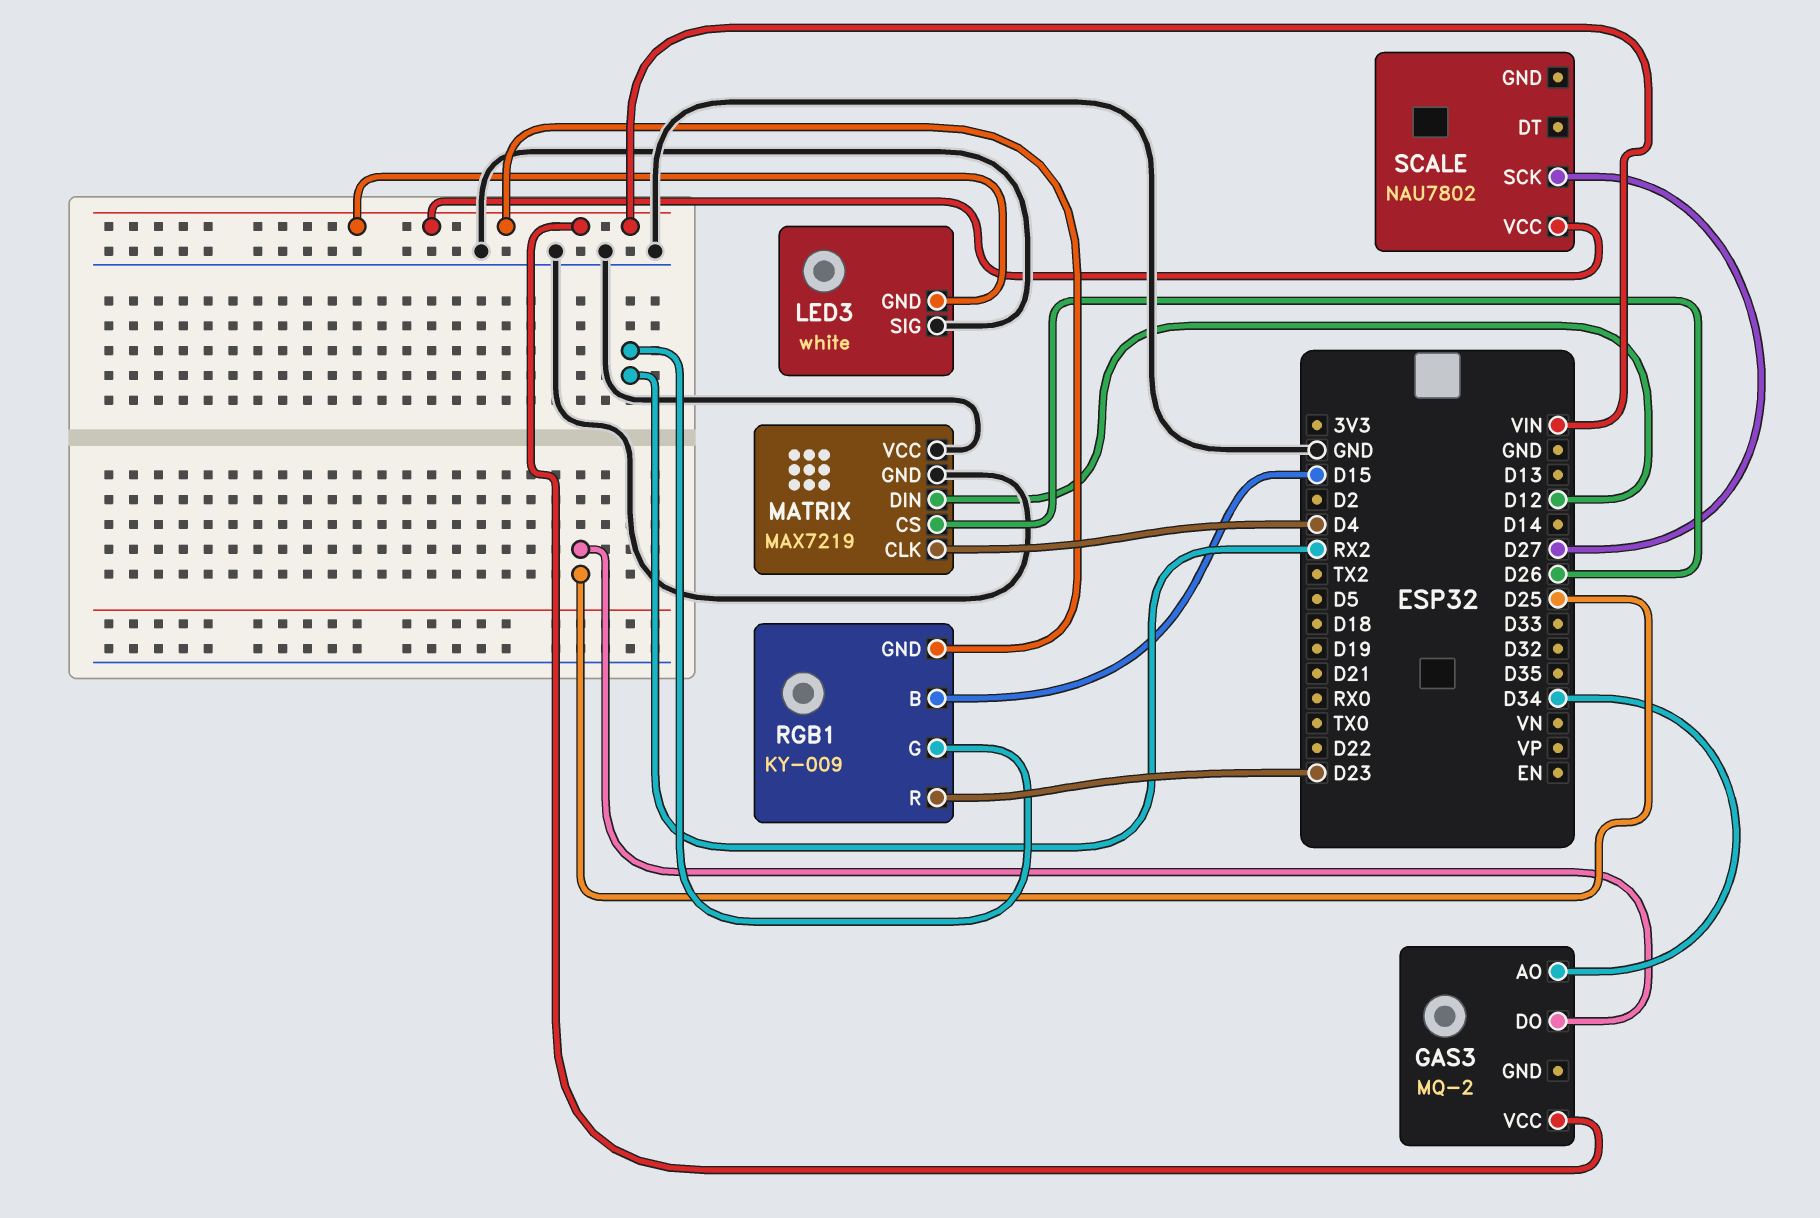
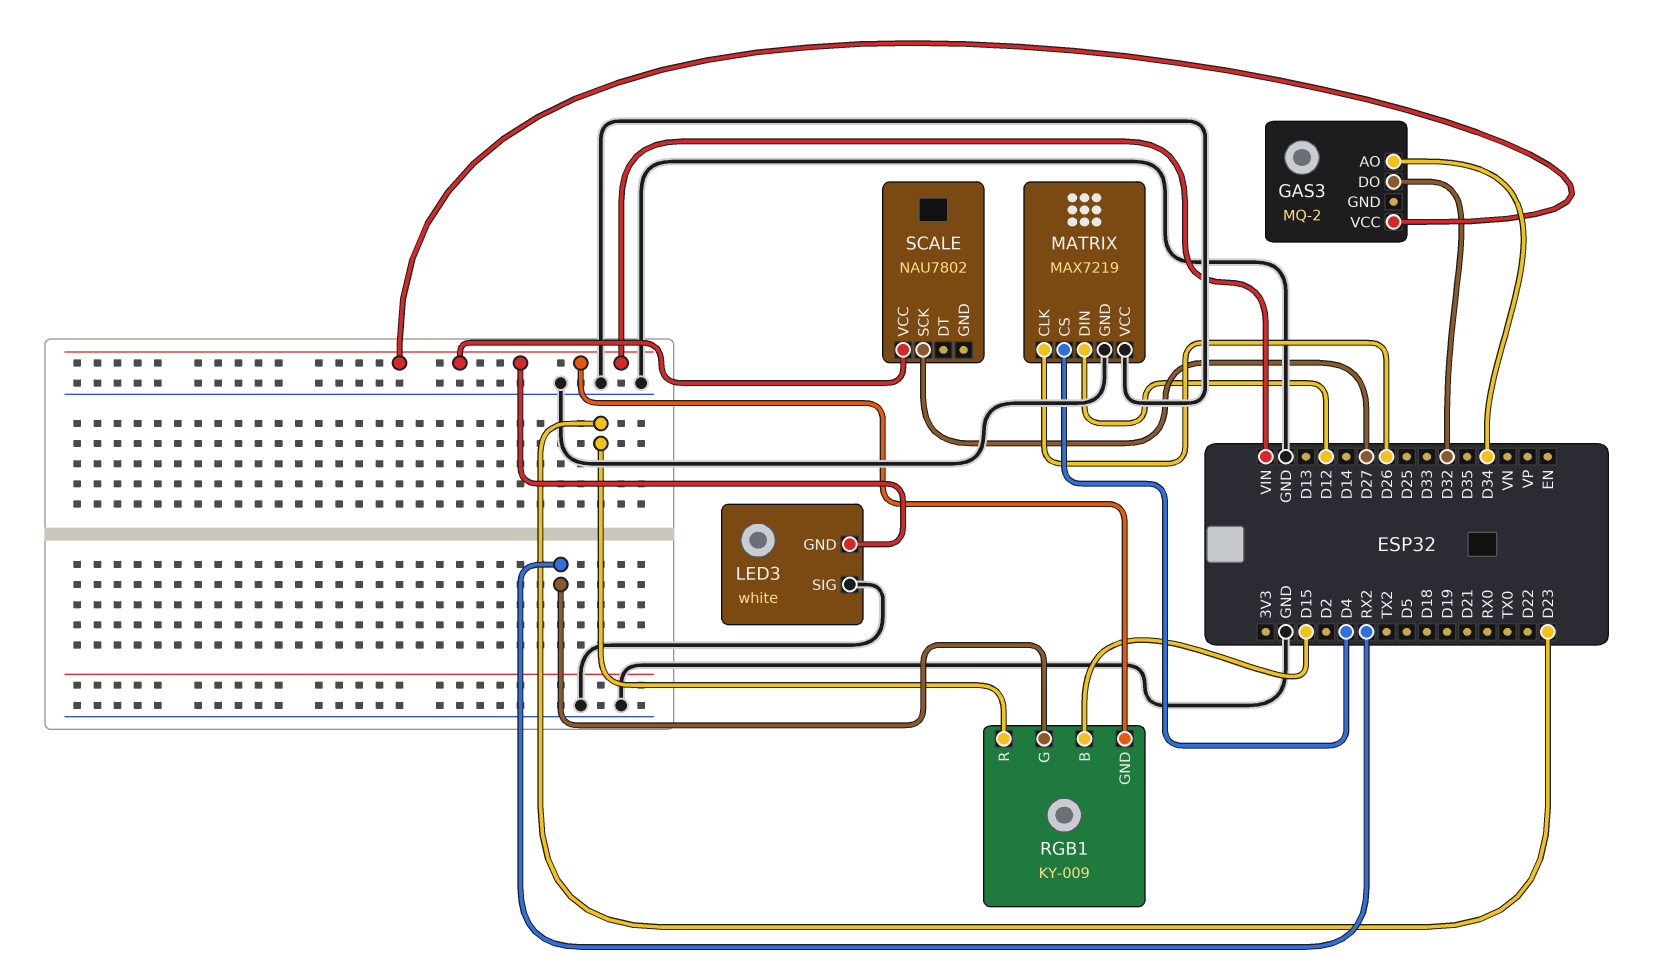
GAS3 pin DO: D25 -> D32
MATRIX pin CLK: D4 -> D26
MATRIX pin CS: D26 -> D4

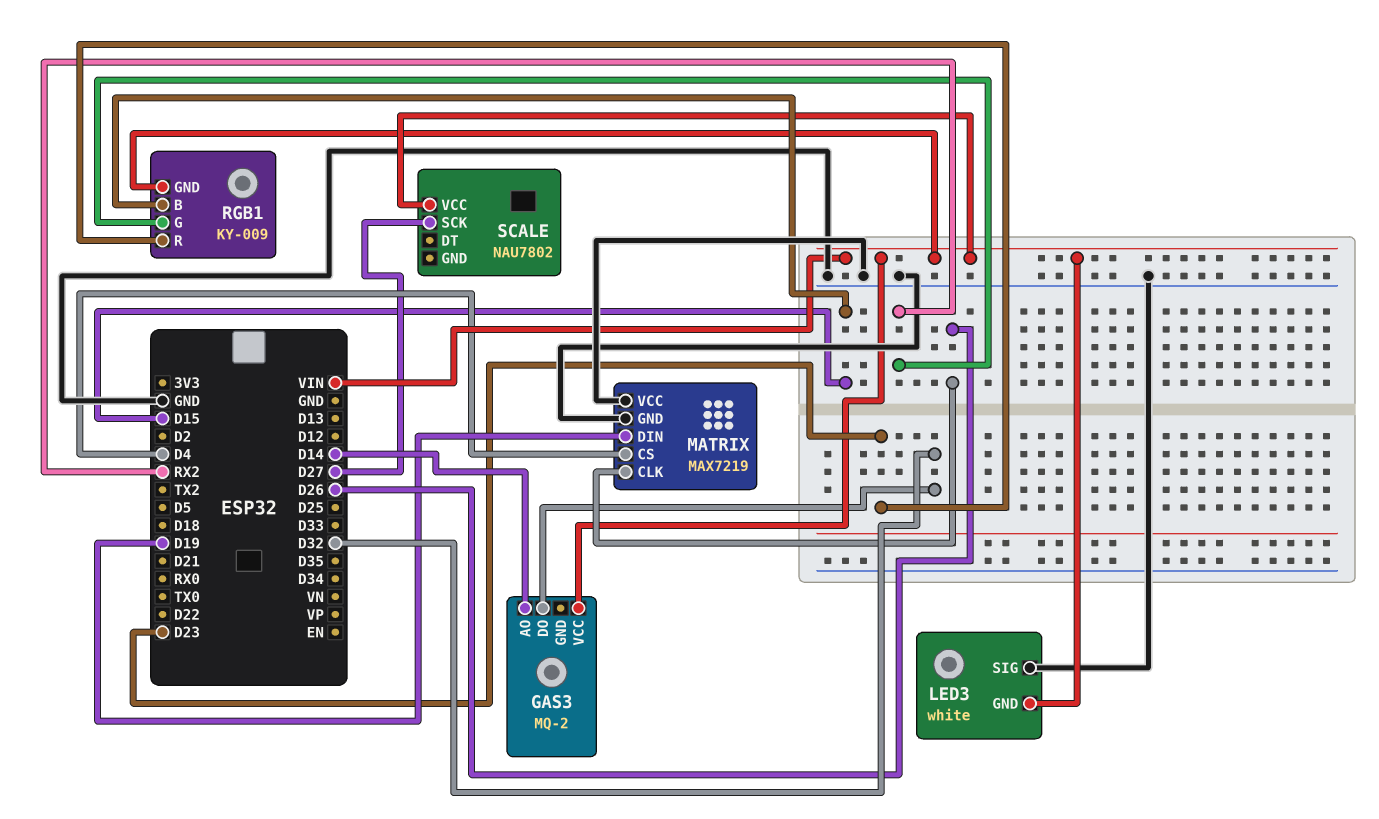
GAS3 pin AO: D34 -> D14
MATRIX pin DIN: D12 -> D19

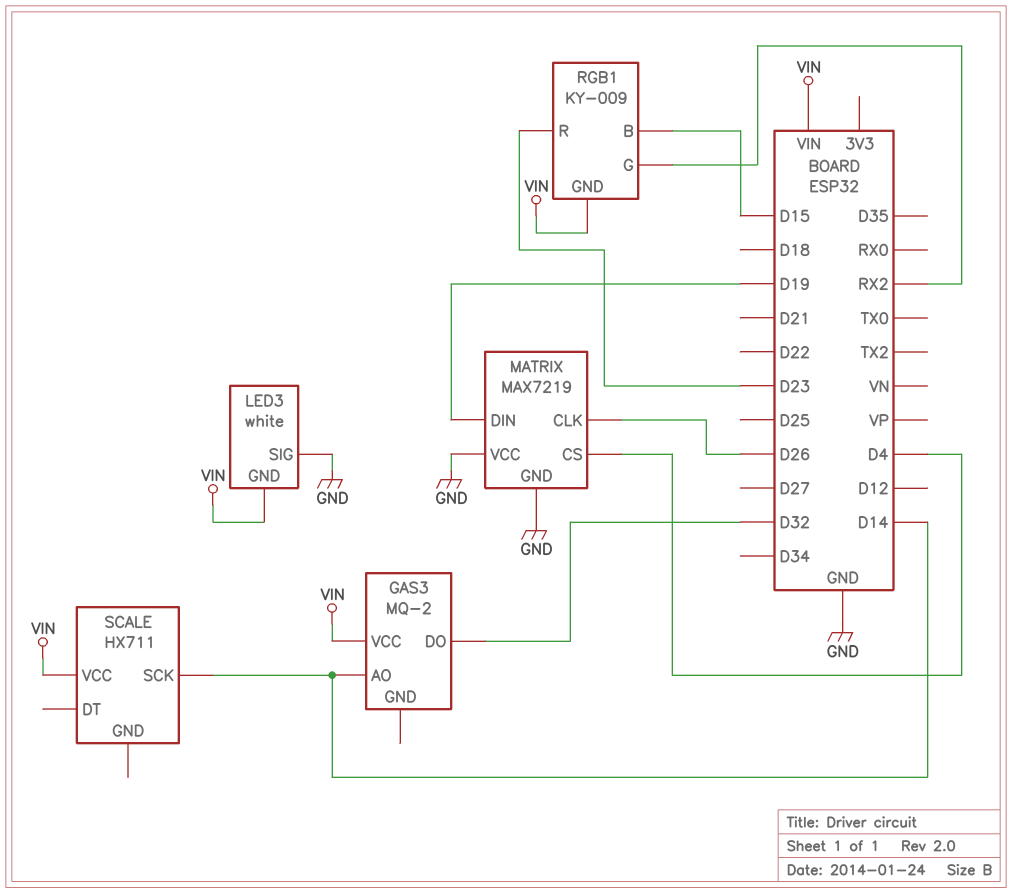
SCALE: NAU7802 -> HX711
SCALE pin SCK: D27 -> D14

